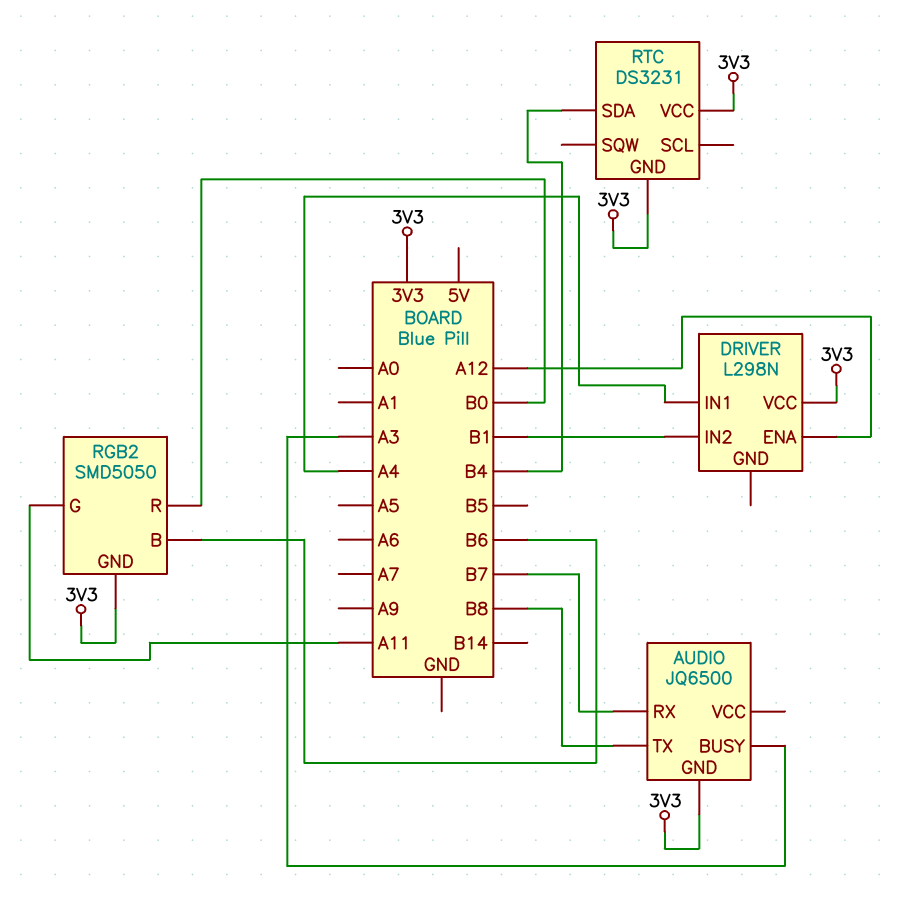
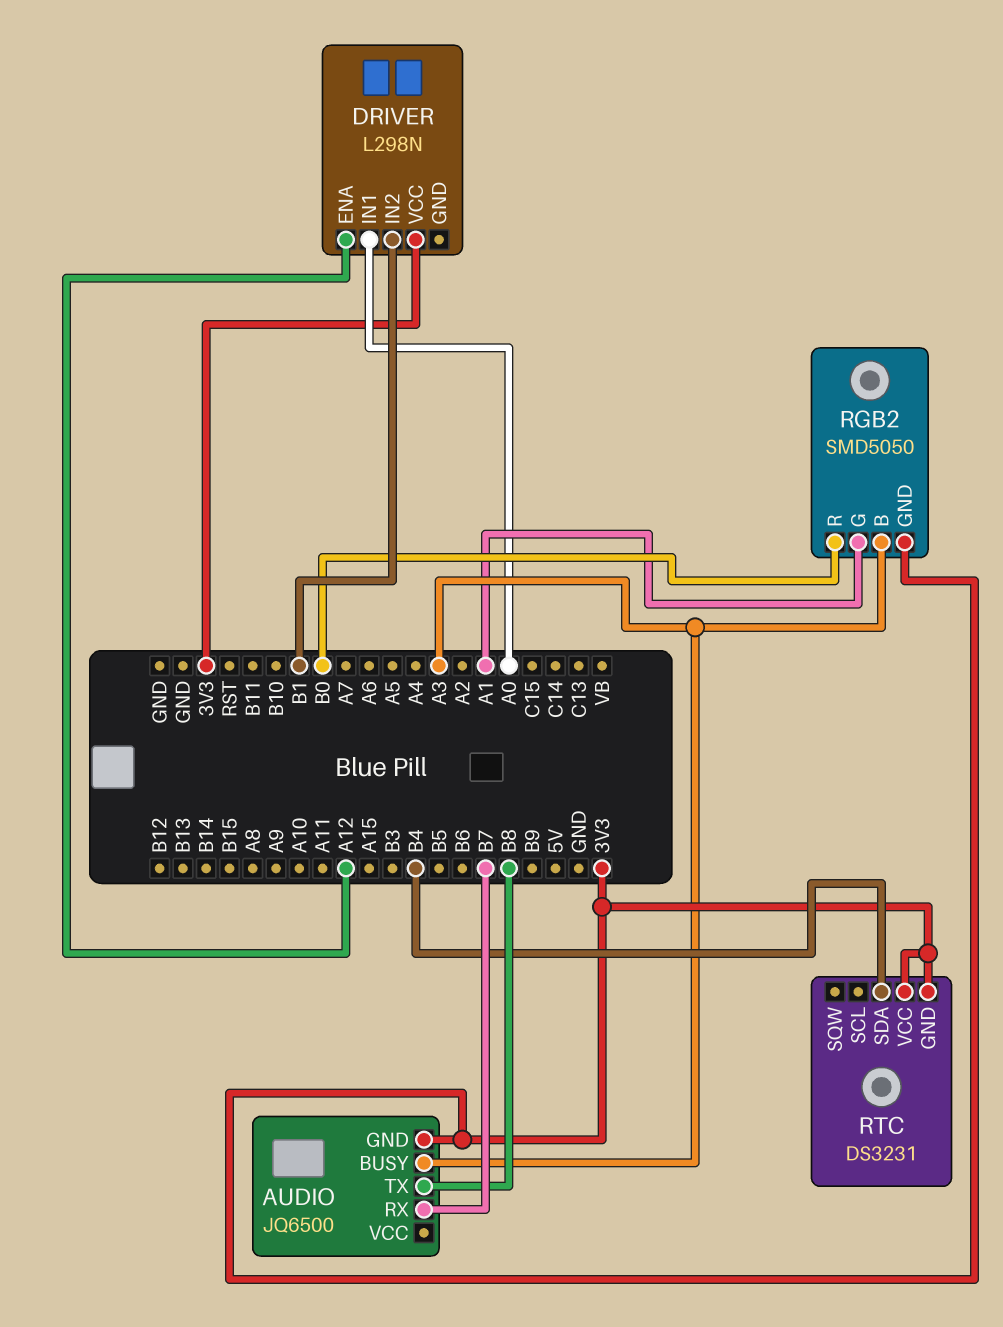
DRIVER pin IN1: A4 -> A0
RGB2 pin B: B6 -> A3
RGB2 pin G: A11 -> A1

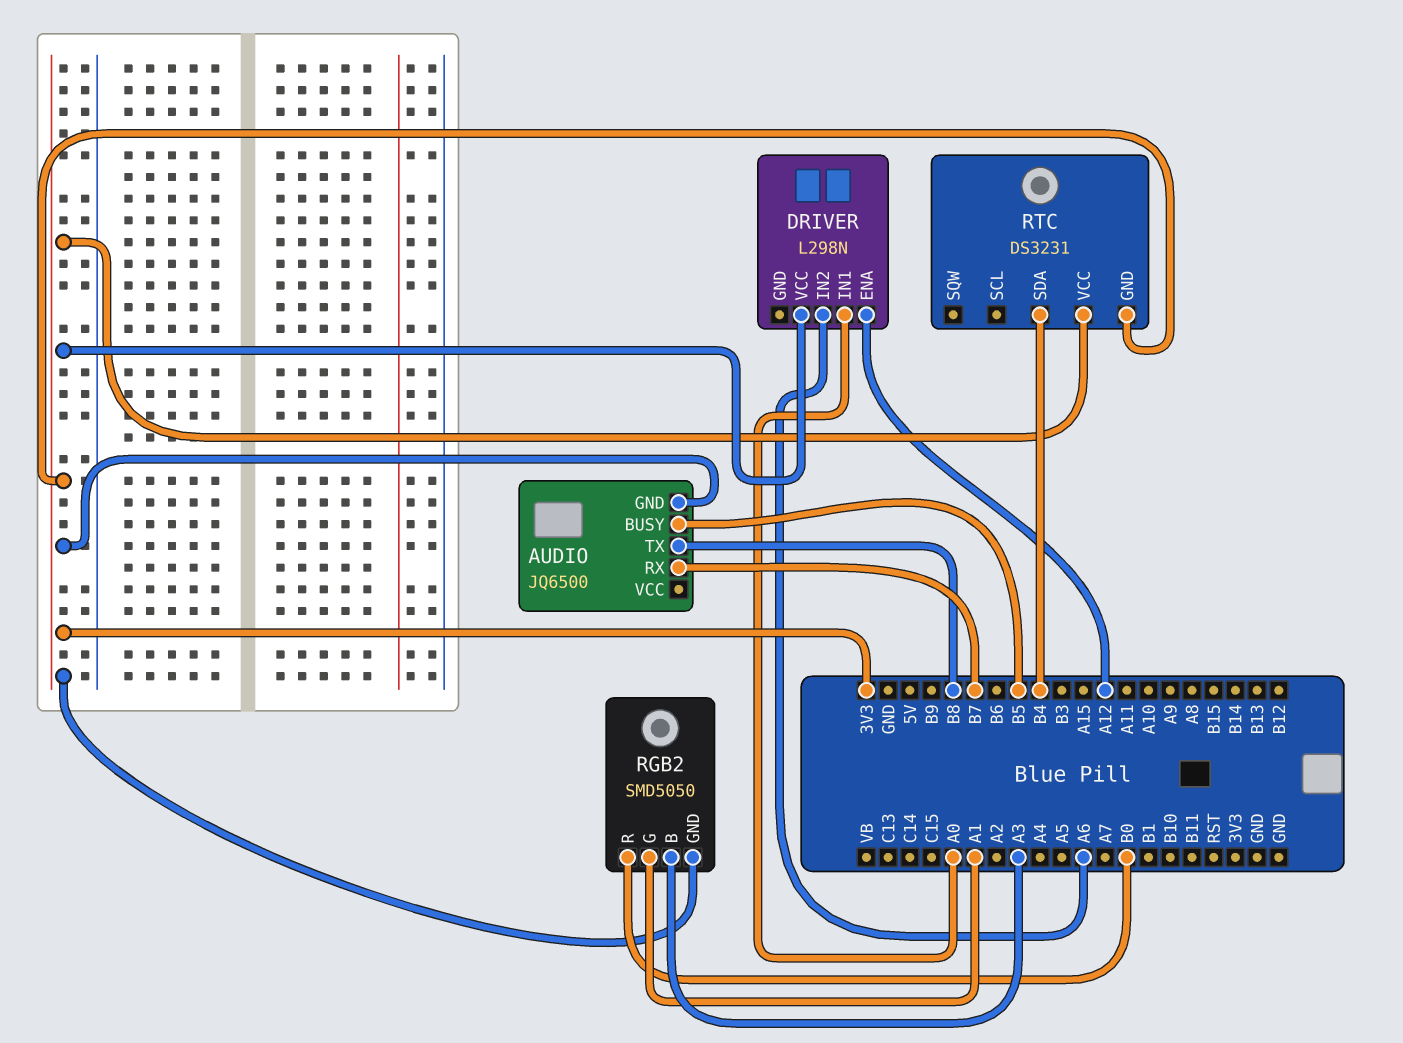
AUDIO pin BUSY: A3 -> B5
DRIVER pin IN2: B1 -> A6

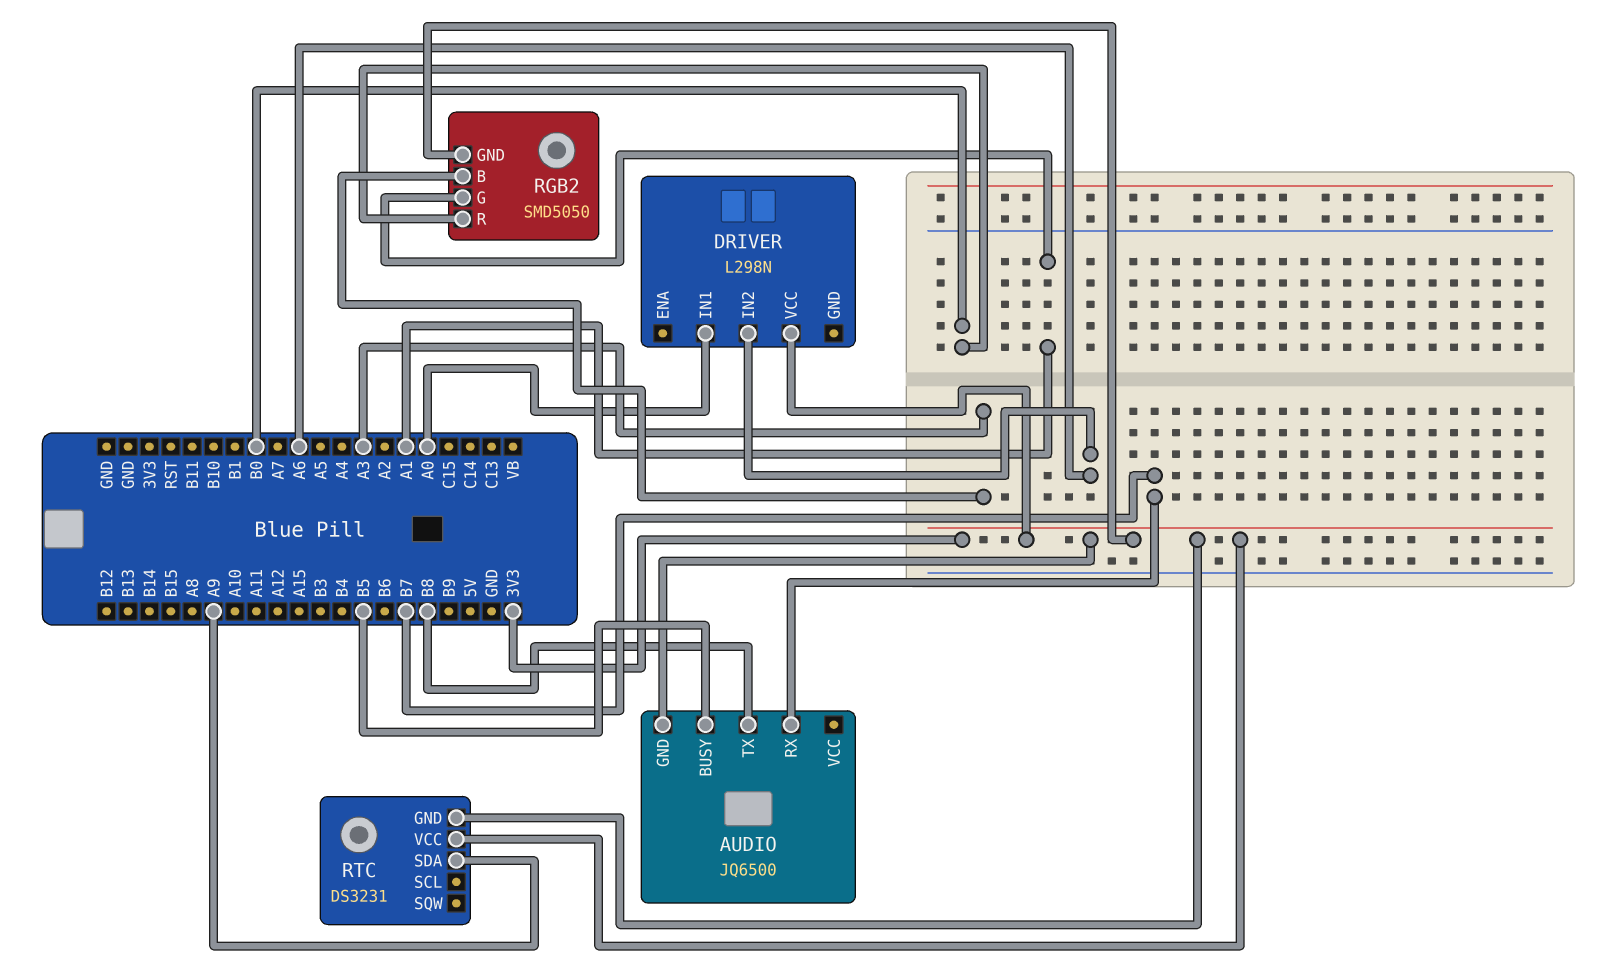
DRIVER pin ENA: A12 -> none
RTC pin SDA: B4 -> A9

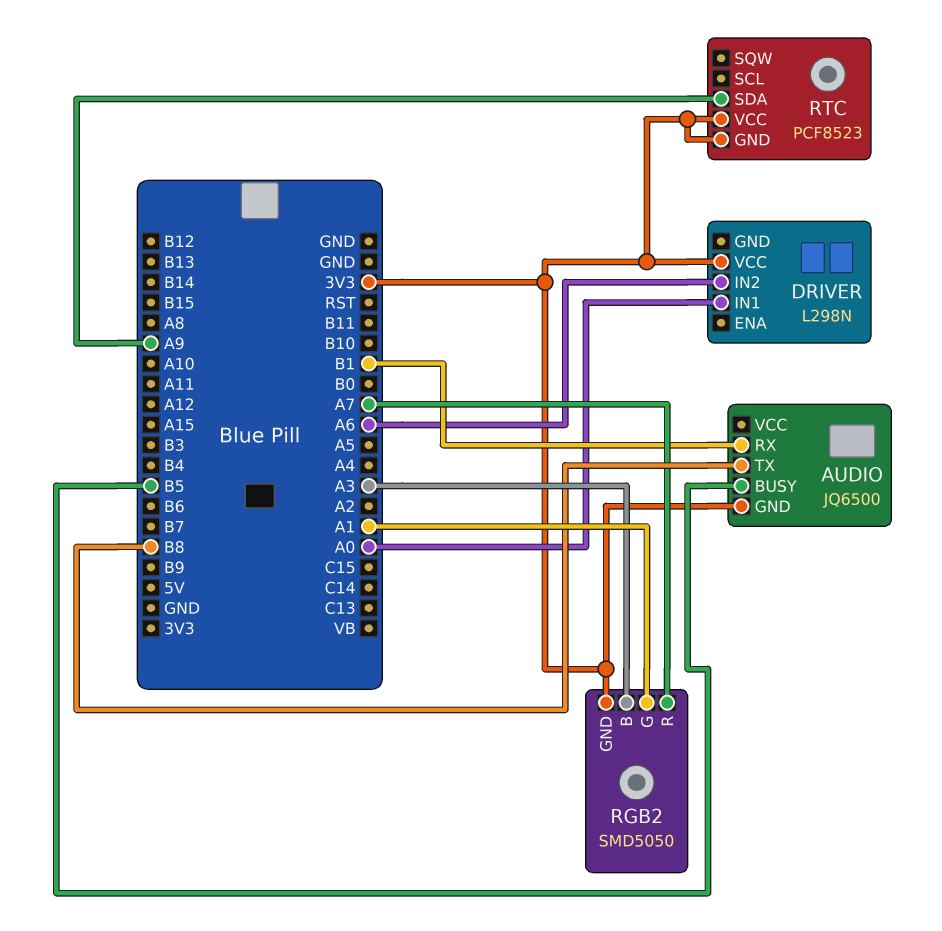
AUDIO pin RX: B7 -> B1
RGB2 pin R: B0 -> A7
RTC: DS3231 -> PCF8523

